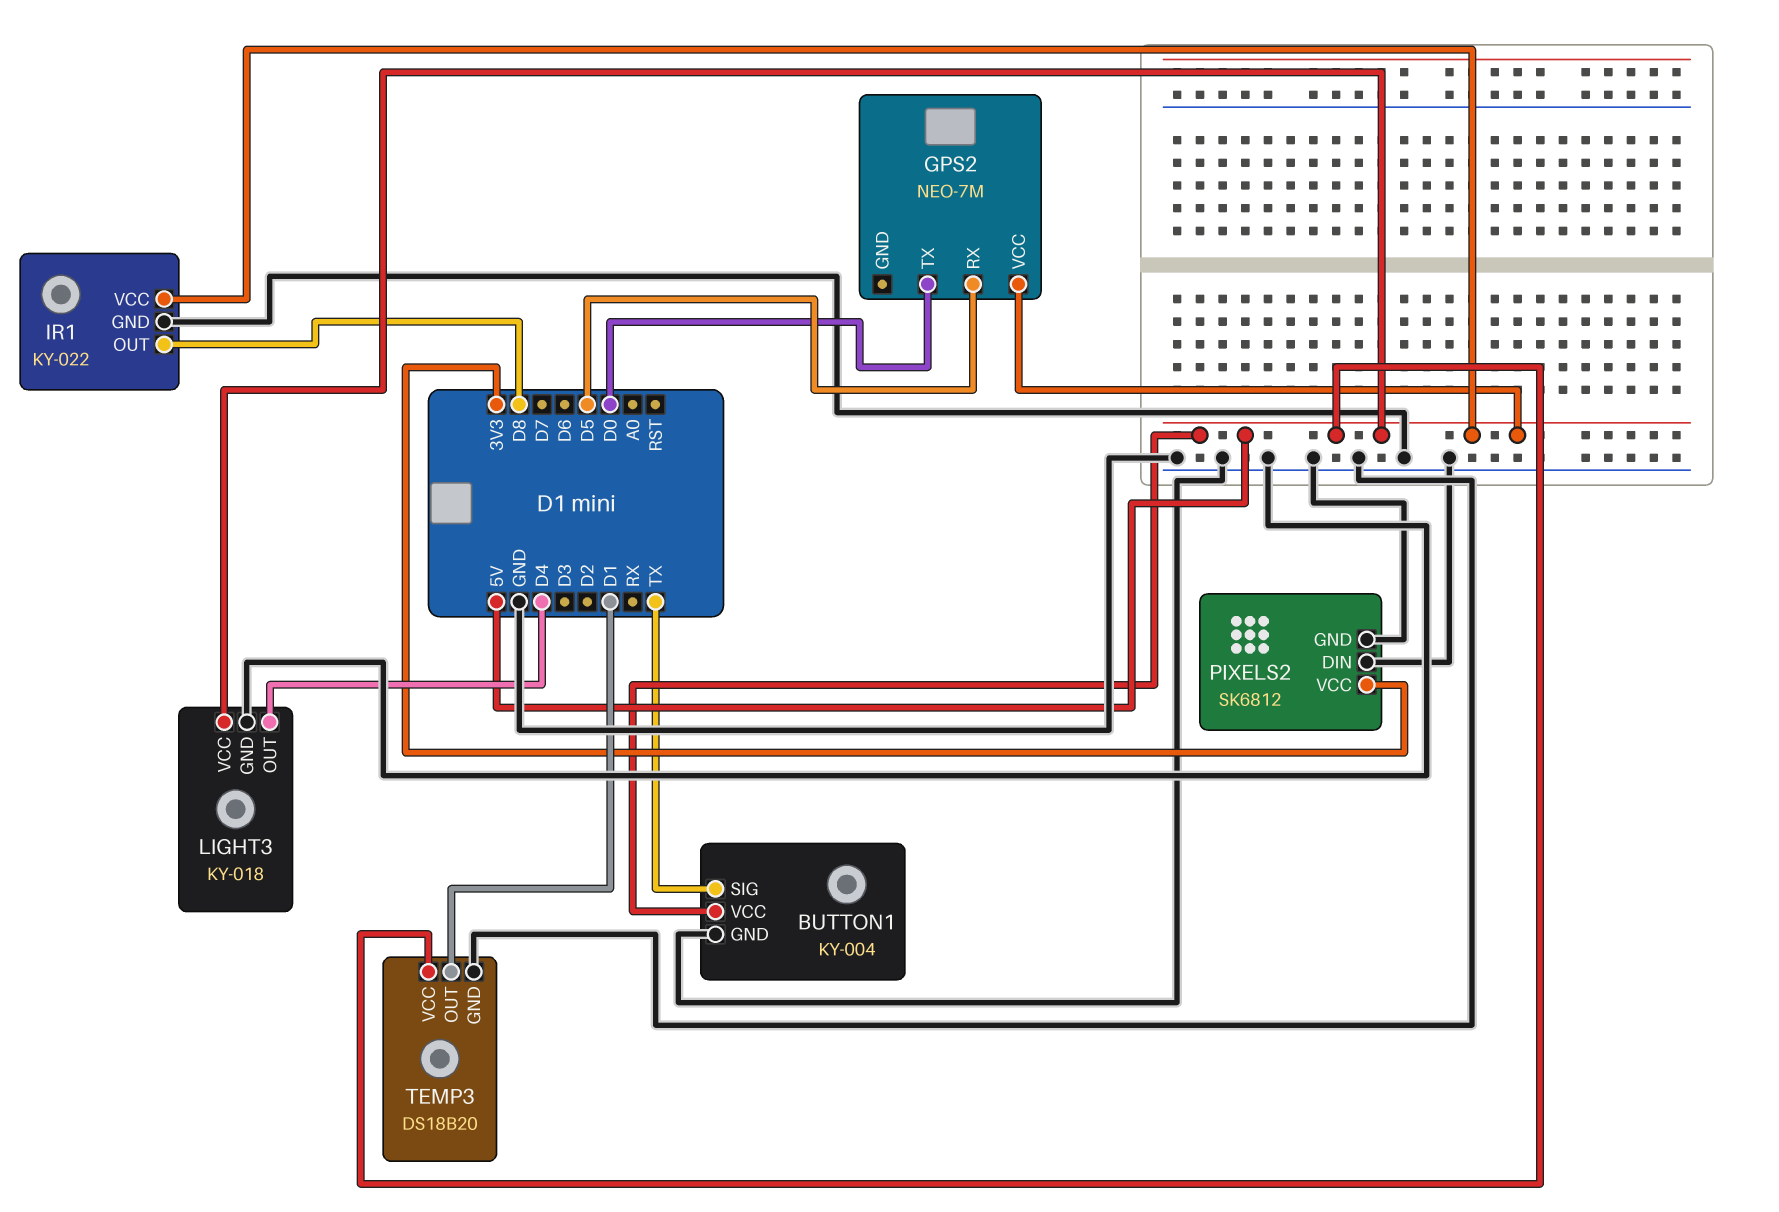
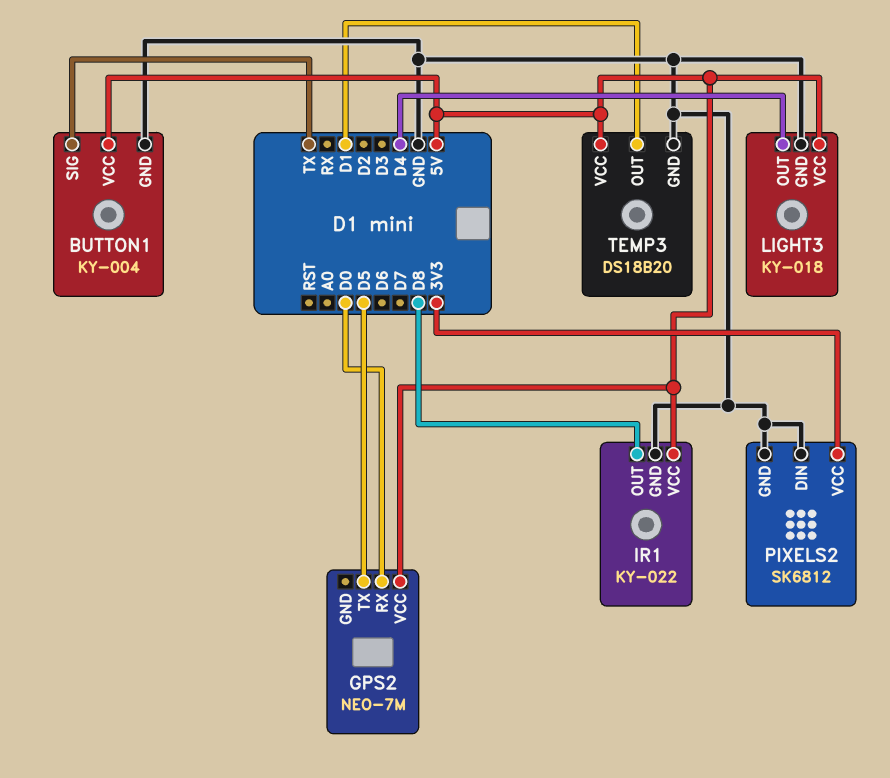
GPS2 pin RX: D5 -> D0
GPS2 pin TX: D0 -> D5

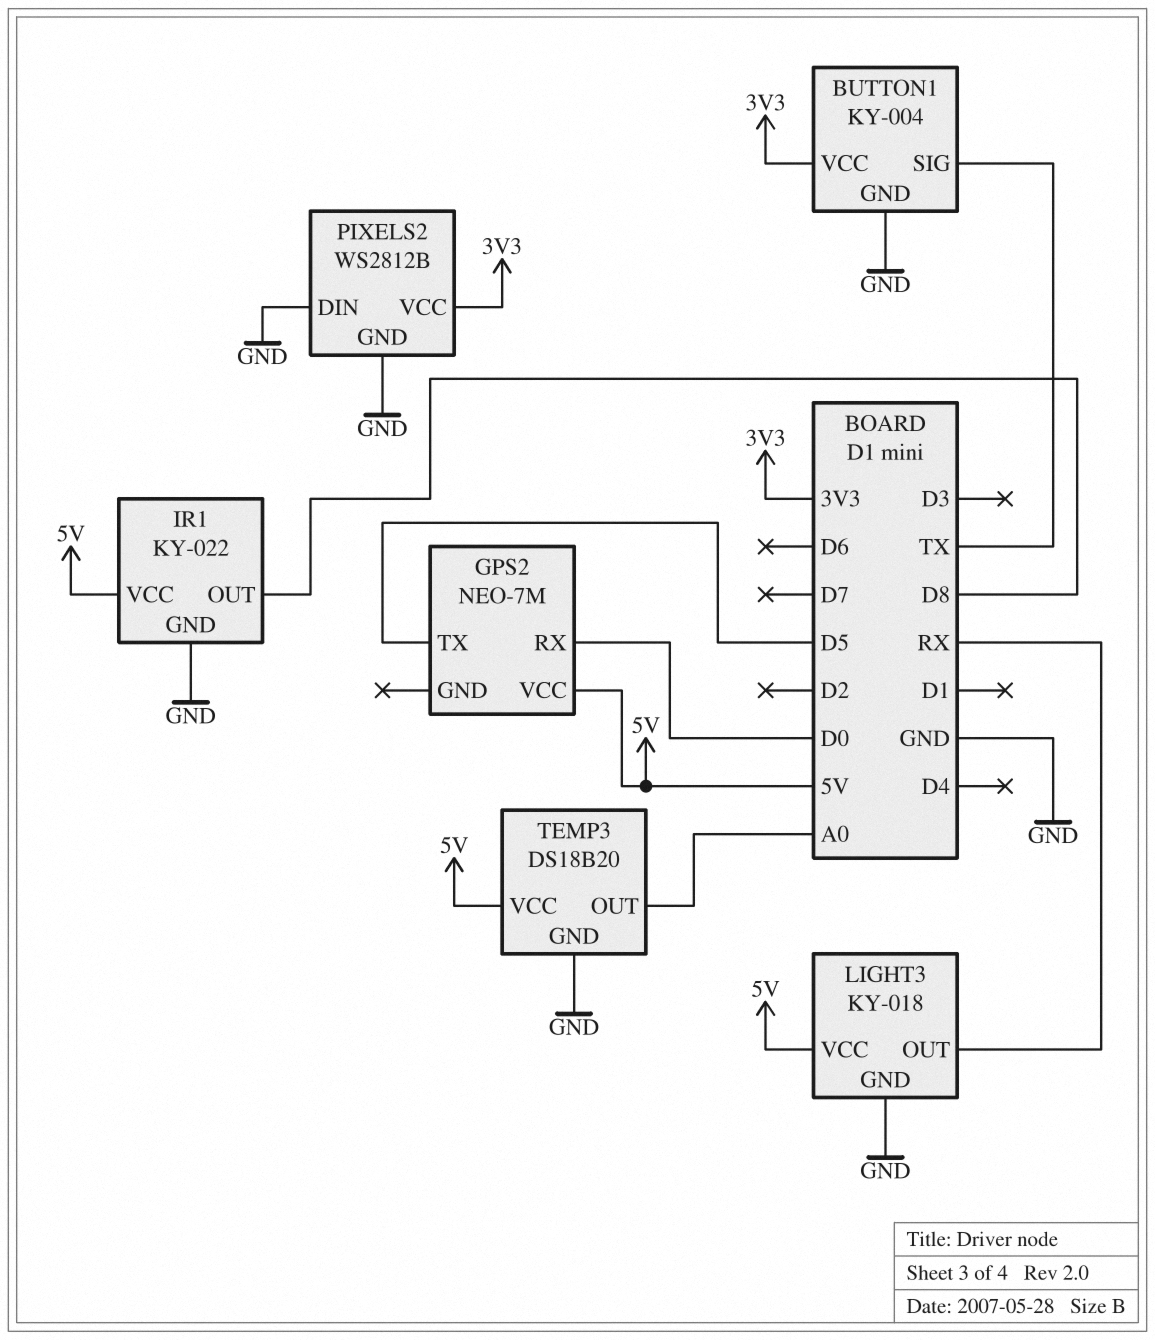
BUTTON1 pin VCC: 5V -> 3V3
LIGHT3 pin OUT: D4 -> RX
PIXELS2: SK6812 -> WS2812B
TEMP3 pin OUT: D1 -> A0

